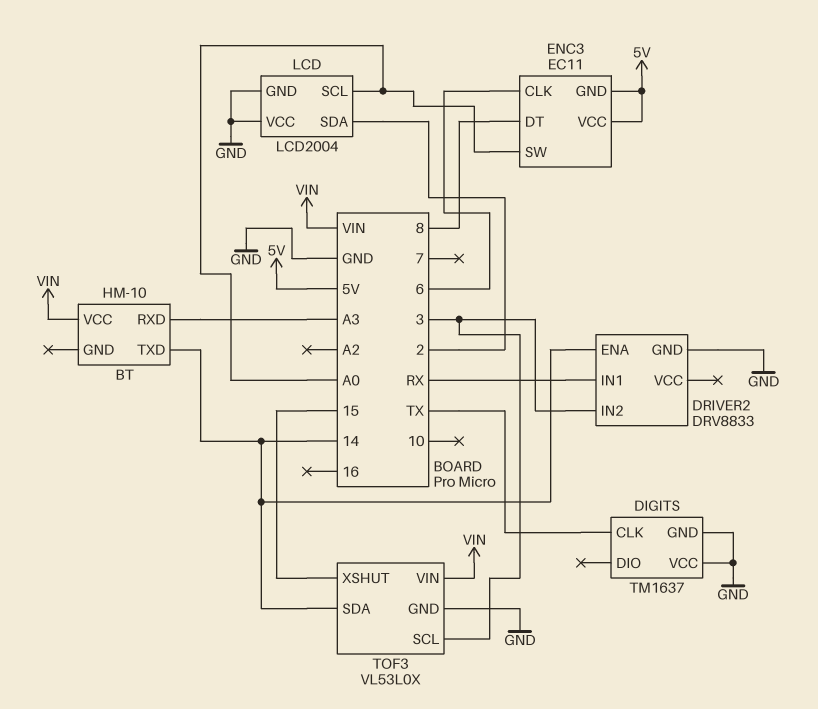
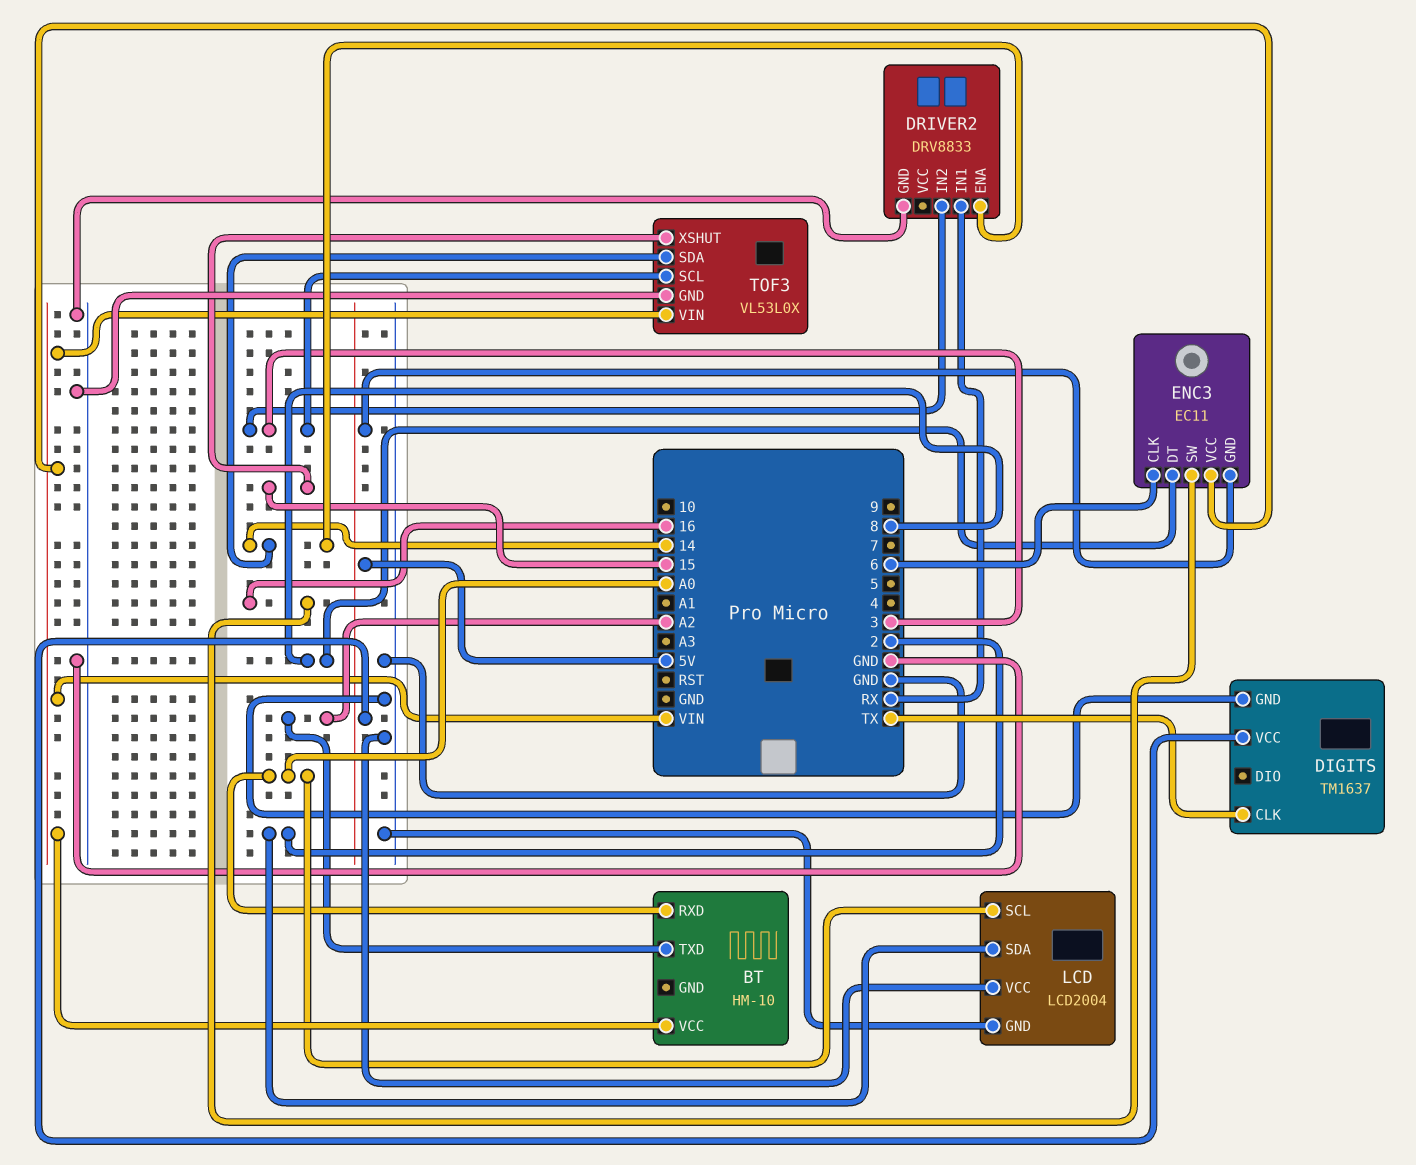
BT pin RXD: A3 -> A0
BT pin TXD: 14 -> A2
DIGITS pin VCC: GND -> 5V
ENC3 pin SW: A0 -> 16
ENC3 pin VCC: 5V -> VIN

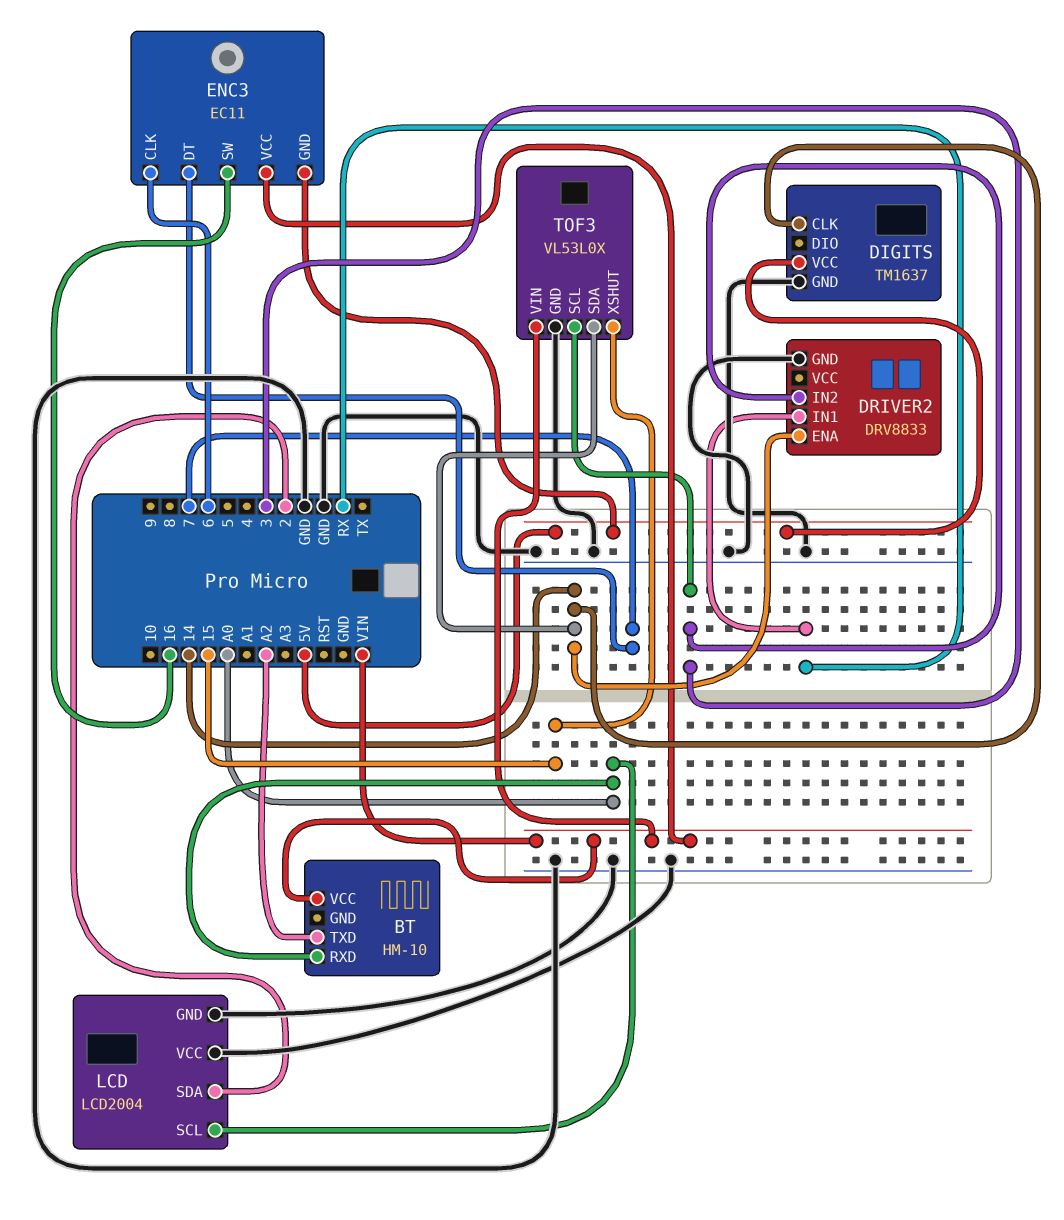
DIGITS pin CLK: TX -> 14
ENC3 pin DT: 8 -> 7

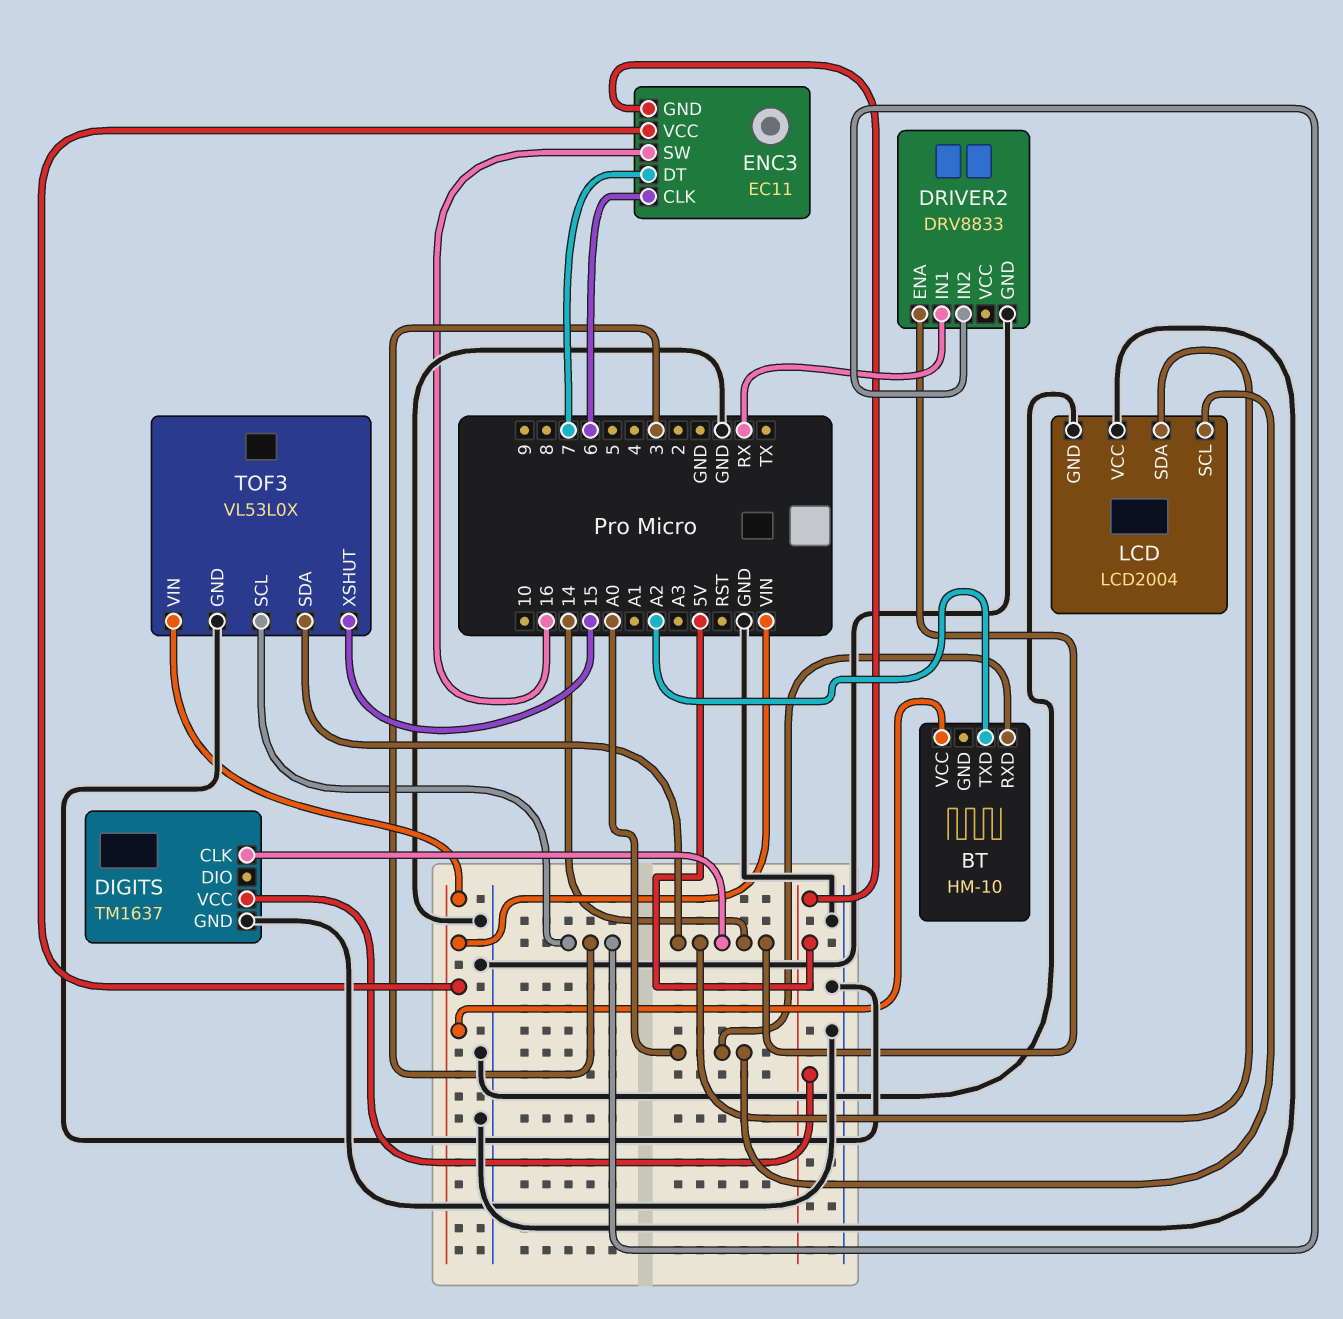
LCD pin SDA: 2 -> 14

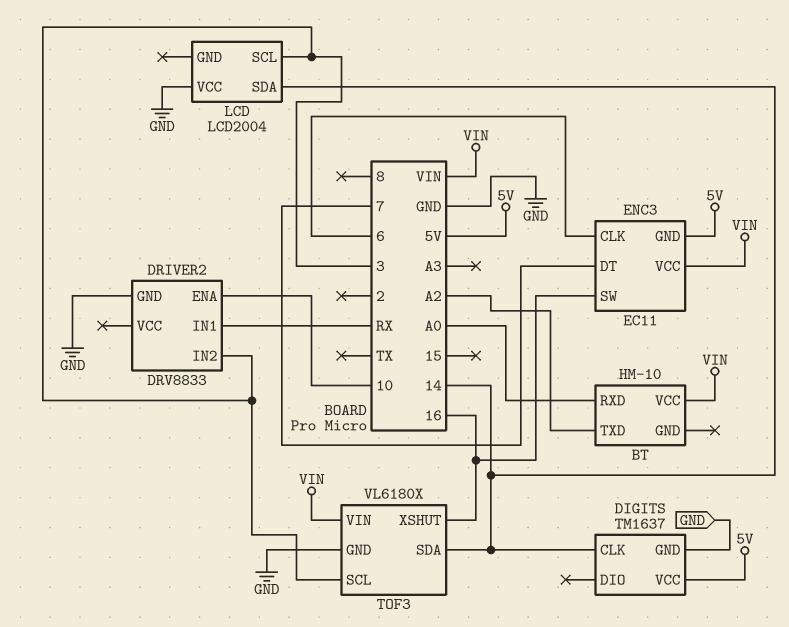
DRIVER2 pin ENA: 14 -> 10
LCD pin GND: GND -> none
LCD pin SCL: A0 -> 3
TOF3: VL53L0X -> VL6180X
TOF3 pin XSHUT: 15 -> 16

